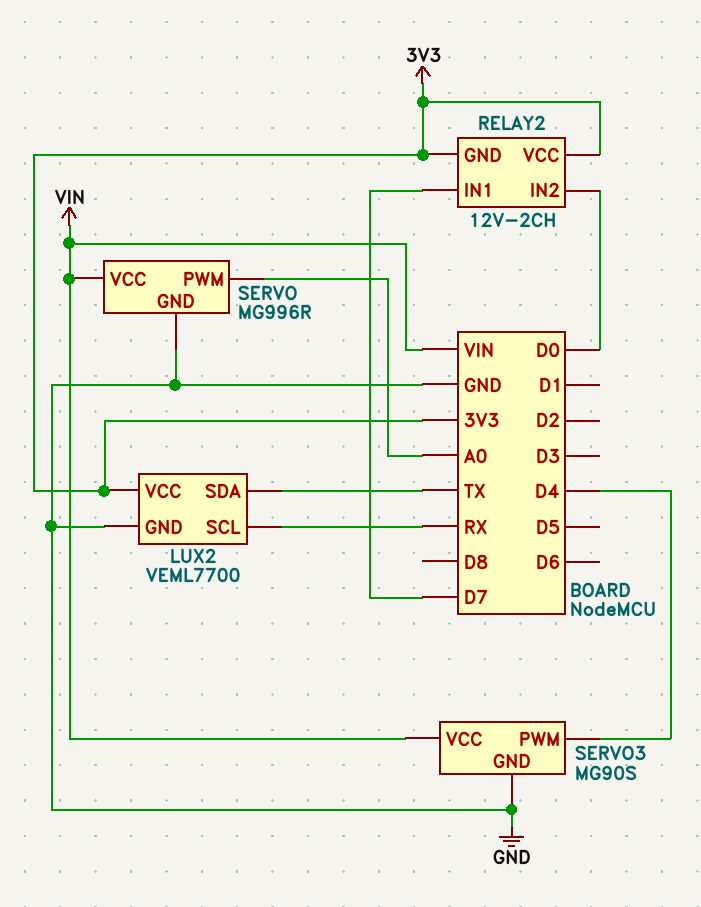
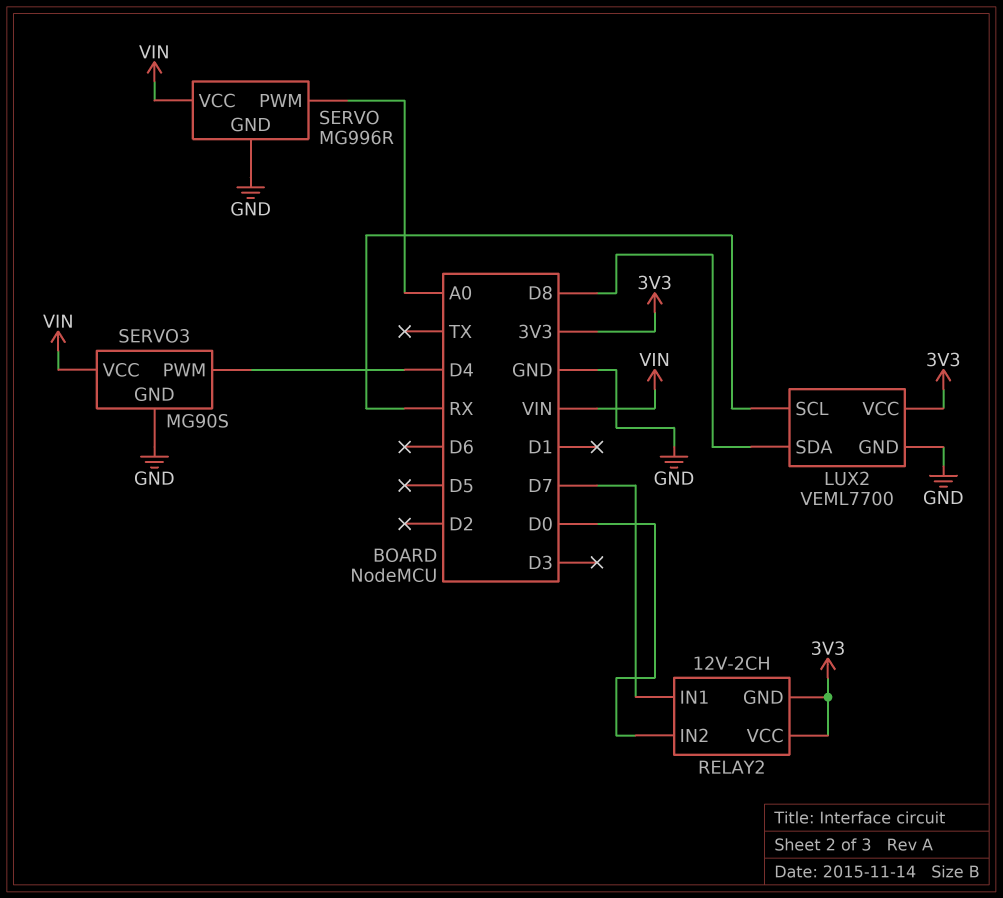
LUX2 pin SDA: TX -> D8

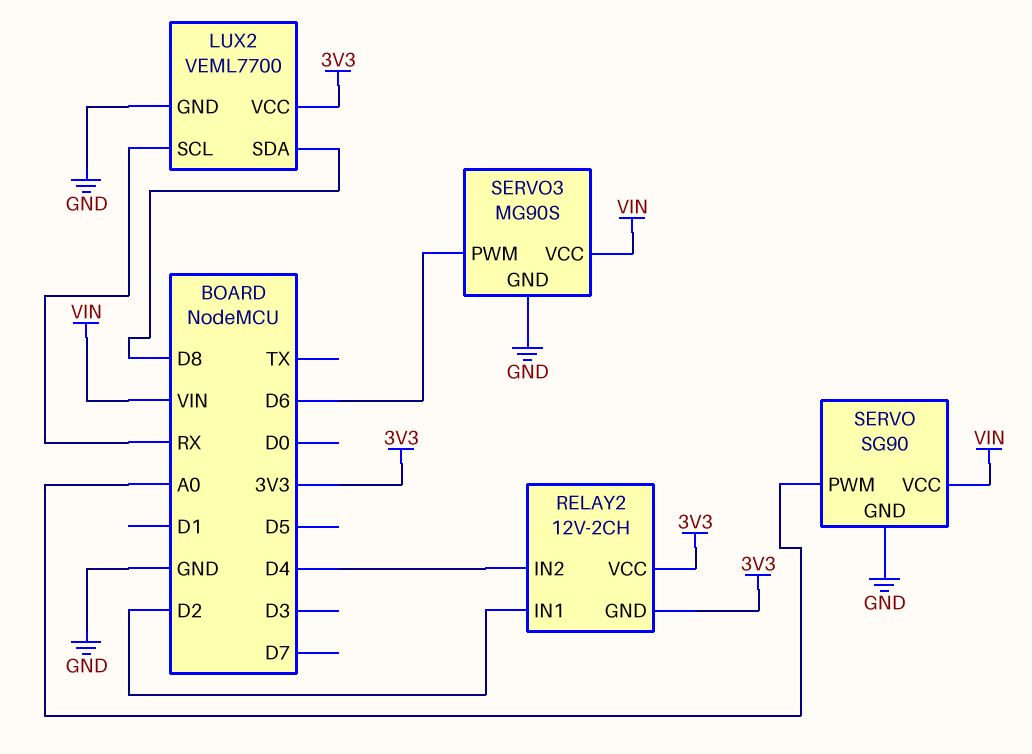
RELAY2 pin IN1: D7 -> D2
RELAY2 pin IN2: D0 -> D4
SERVO: MG996R -> SG90
SERVO3 pin PWM: D4 -> D6

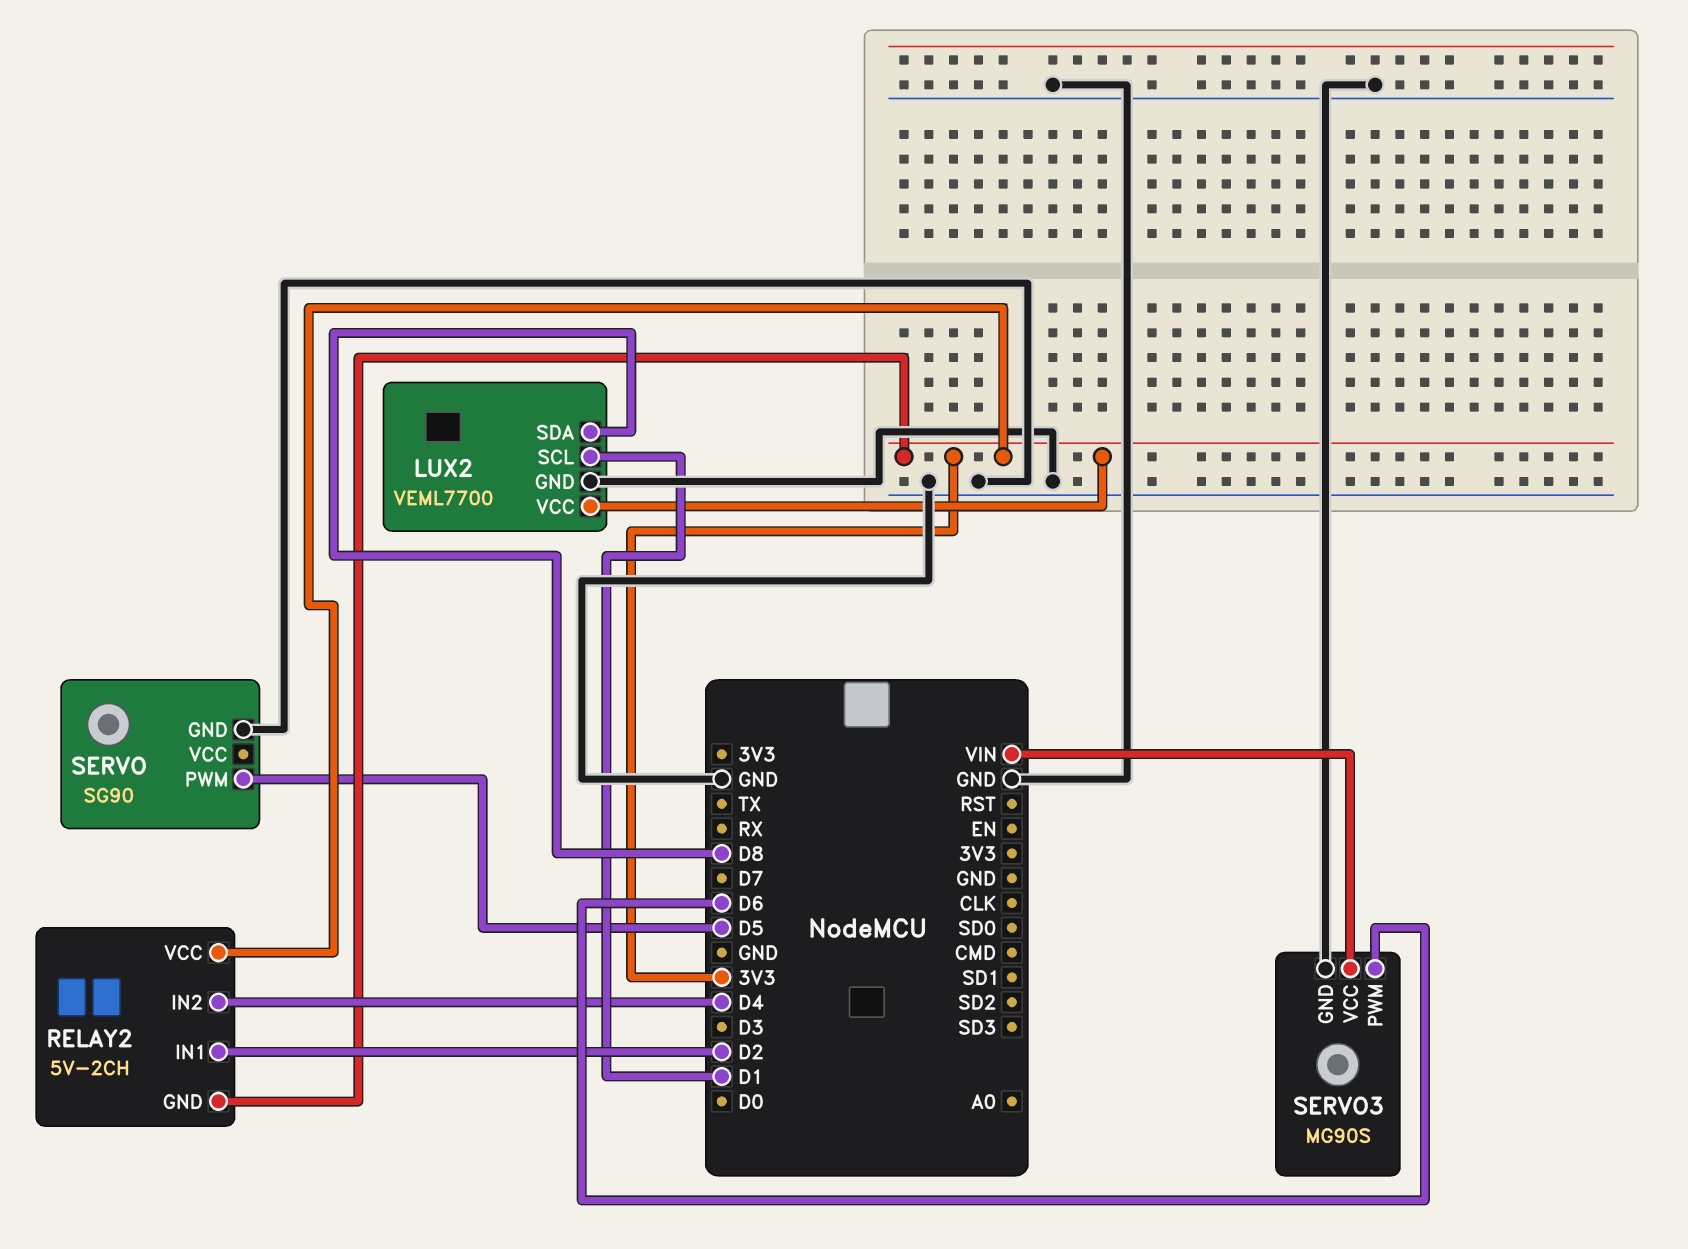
LUX2 pin SCL: RX -> D1
RELAY2: 12V-2CH -> 5V-2CH
SERVO pin PWM: A0 -> D5
SERVO pin VCC: VIN -> none

